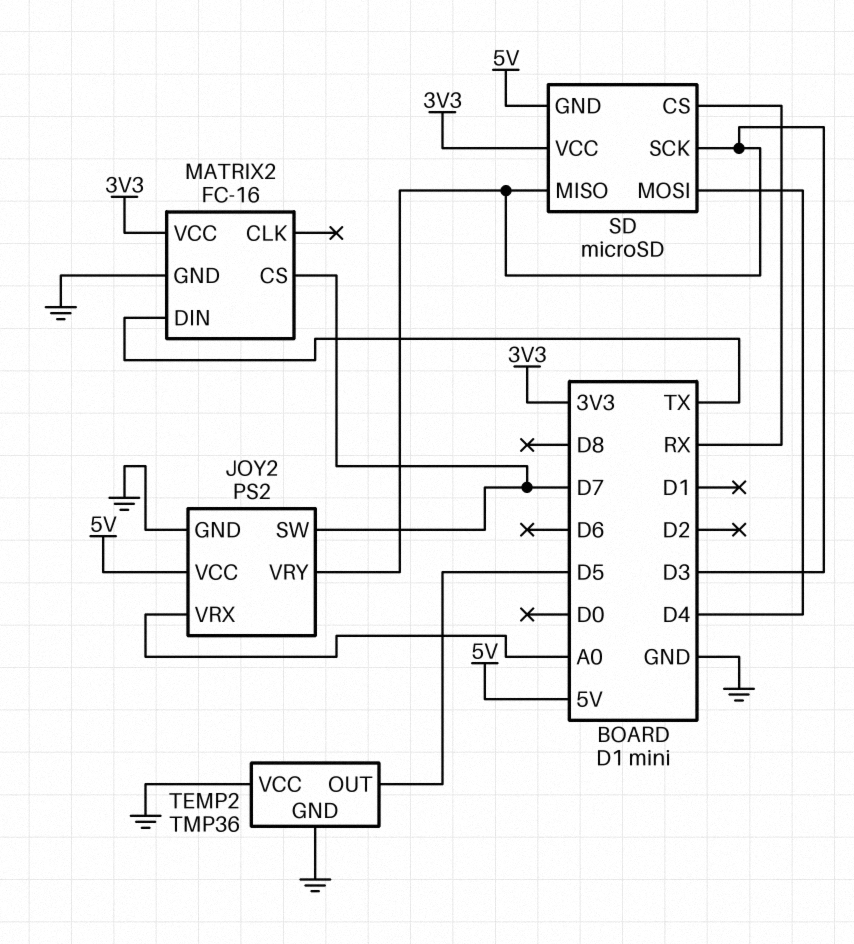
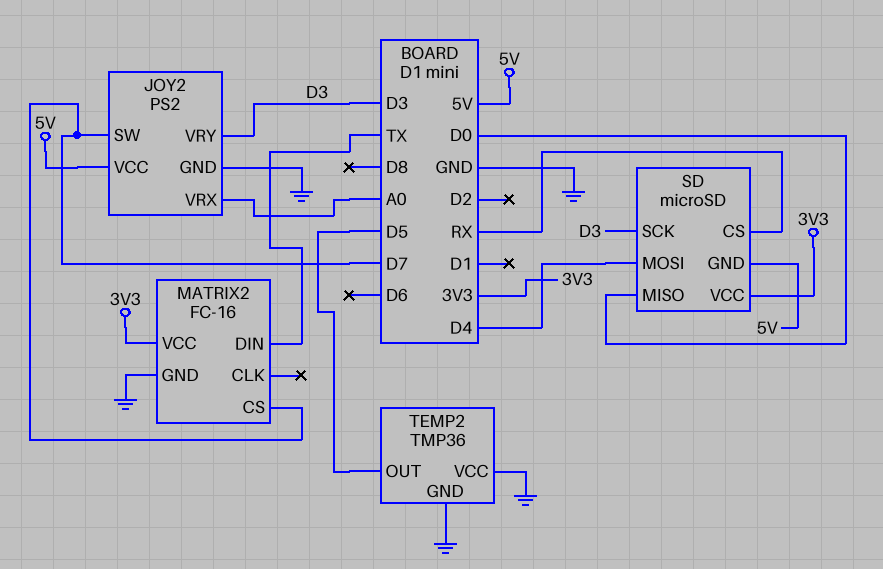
SD pin MISO: D3 -> D0

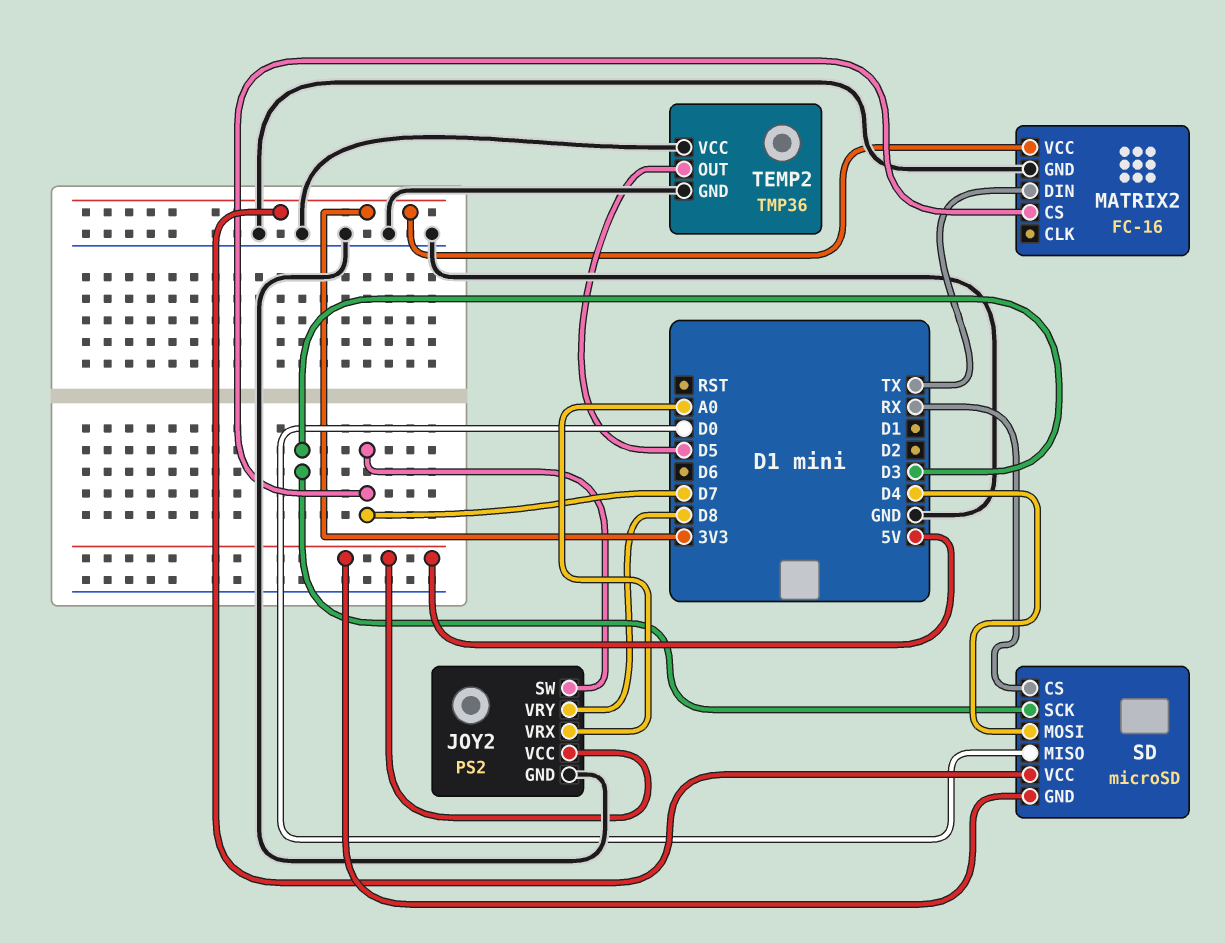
JOY2 pin VRY: D3 -> D8

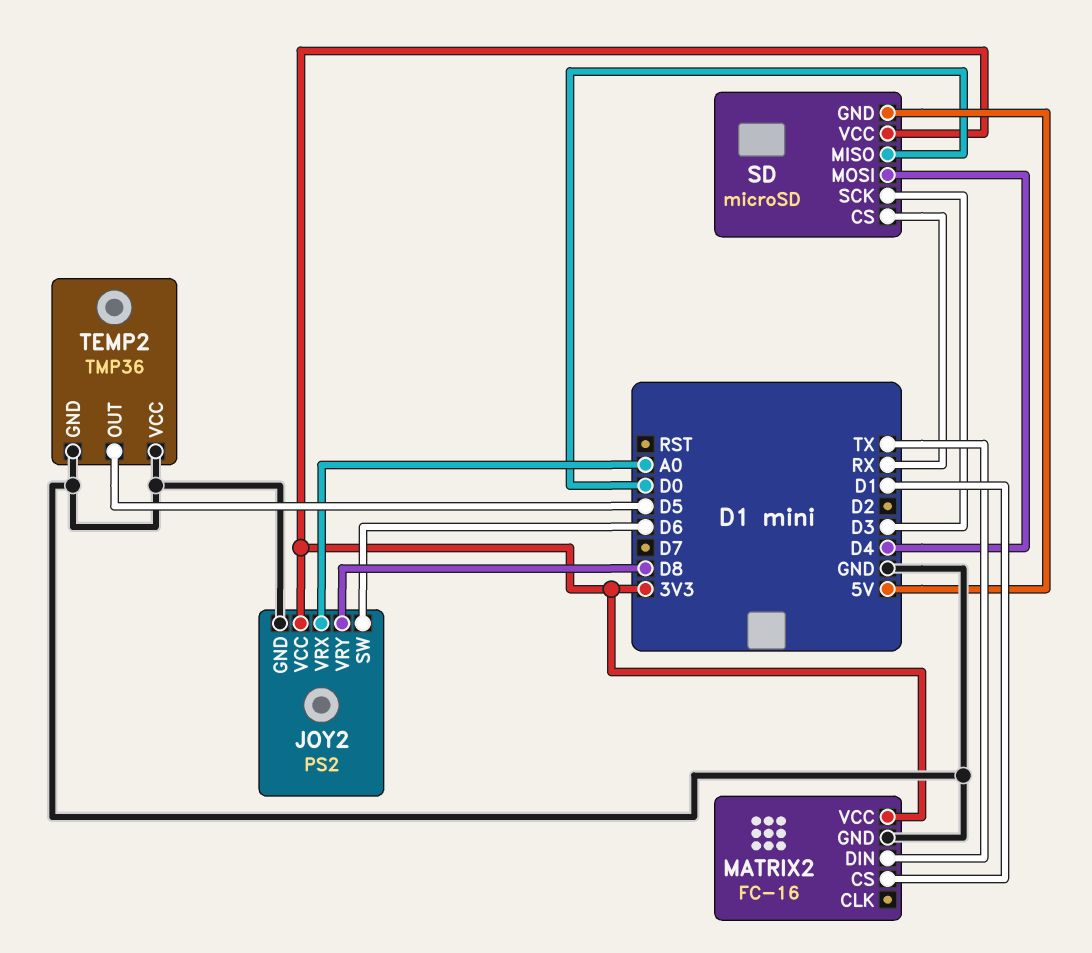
JOY2 pin SW: D7 -> D6
JOY2 pin VCC: 5V -> 3V3
MATRIX2 pin CS: D7 -> D1

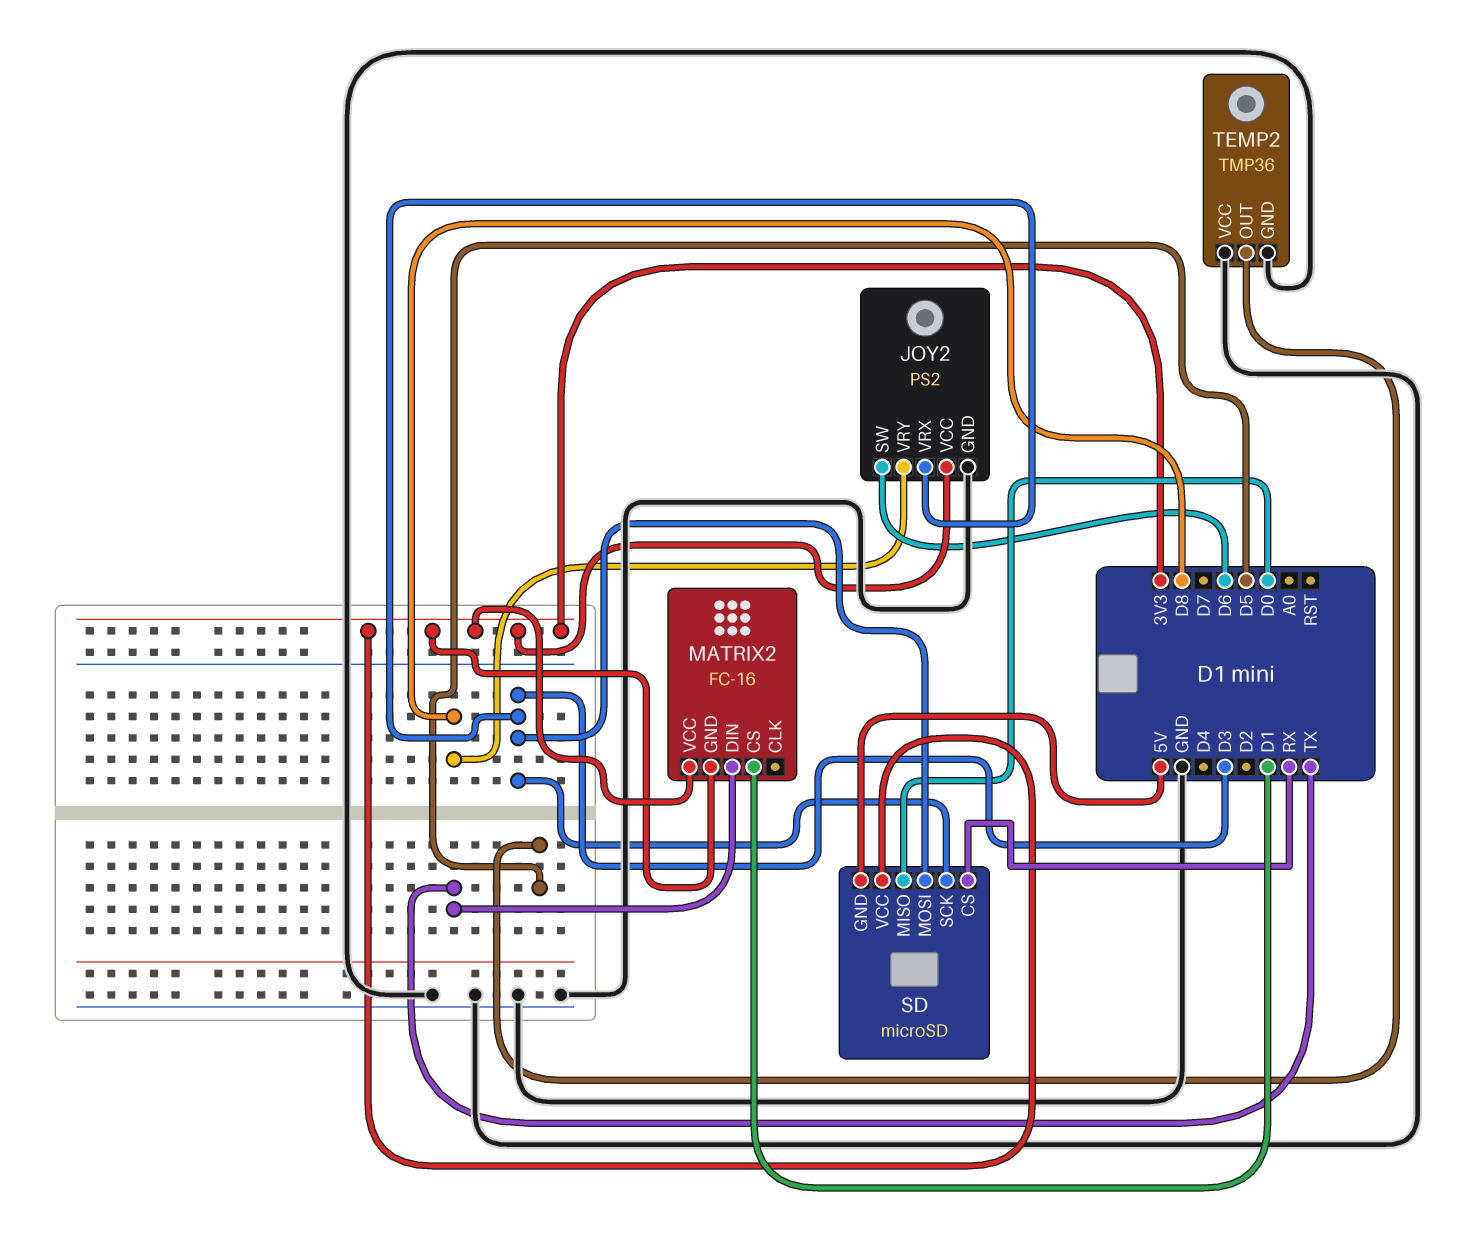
JOY2 pin VRX: A0 -> D3
MATRIX2 pin GND: GND -> 3V3
SD pin MOSI: D4 -> D3

